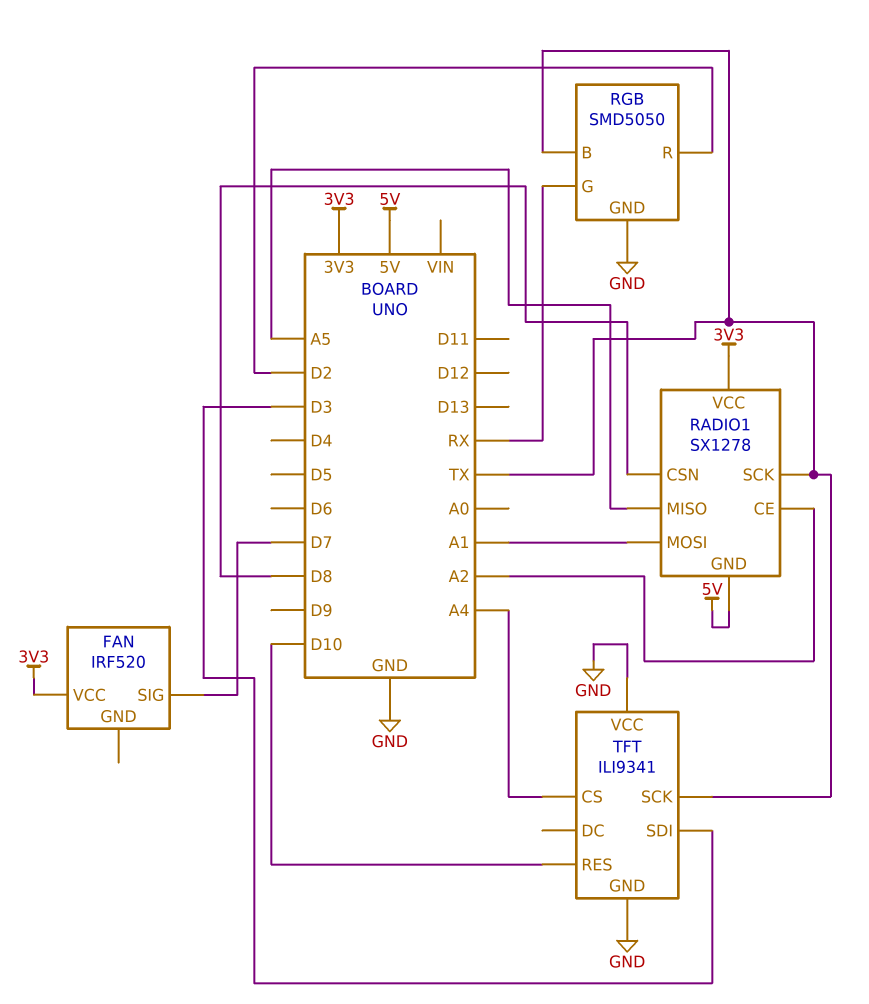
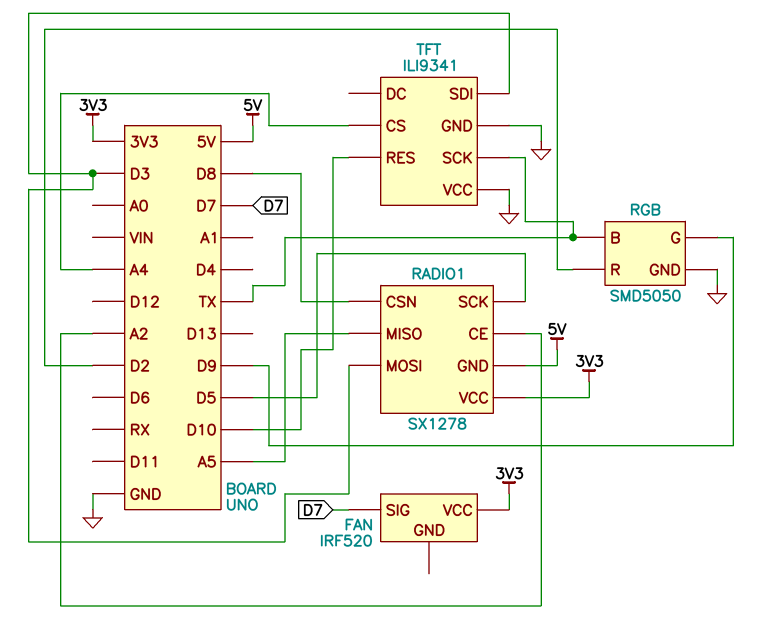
RADIO1 pin MOSI: A1 -> D3
RADIO1 pin SCK: TX -> D5
RGB pin G: RX -> D9

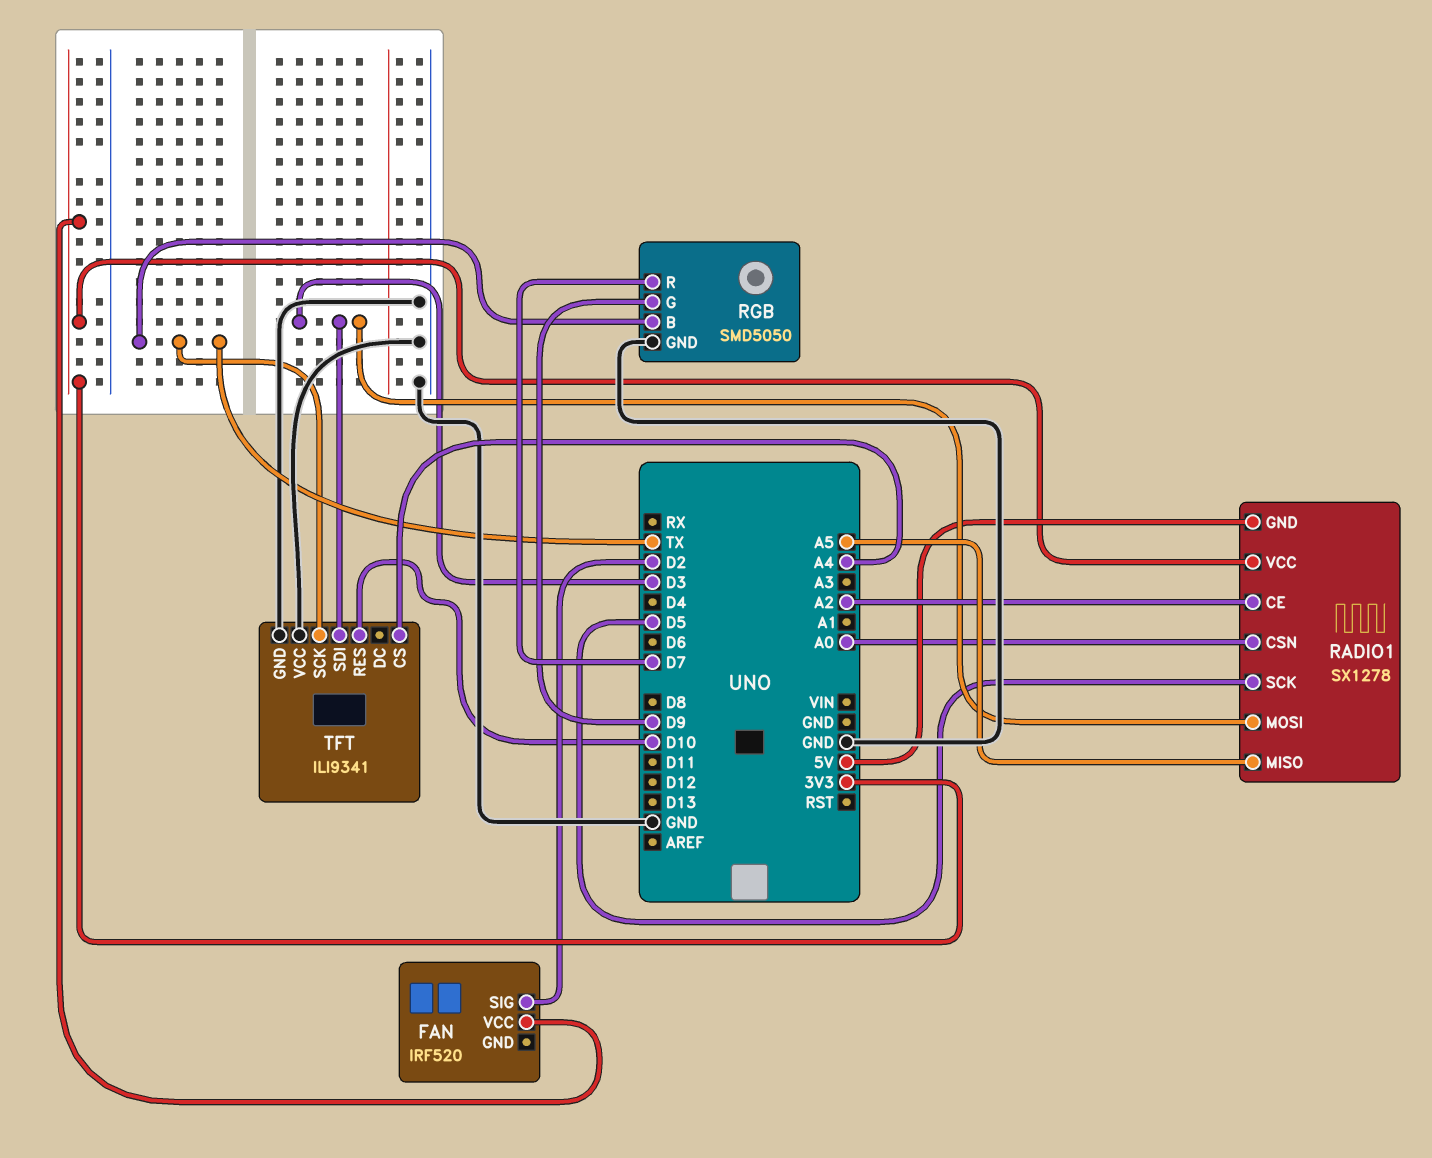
FAN pin SIG: D7 -> D2
RADIO1 pin CSN: D8 -> A0
RGB pin R: D2 -> D7

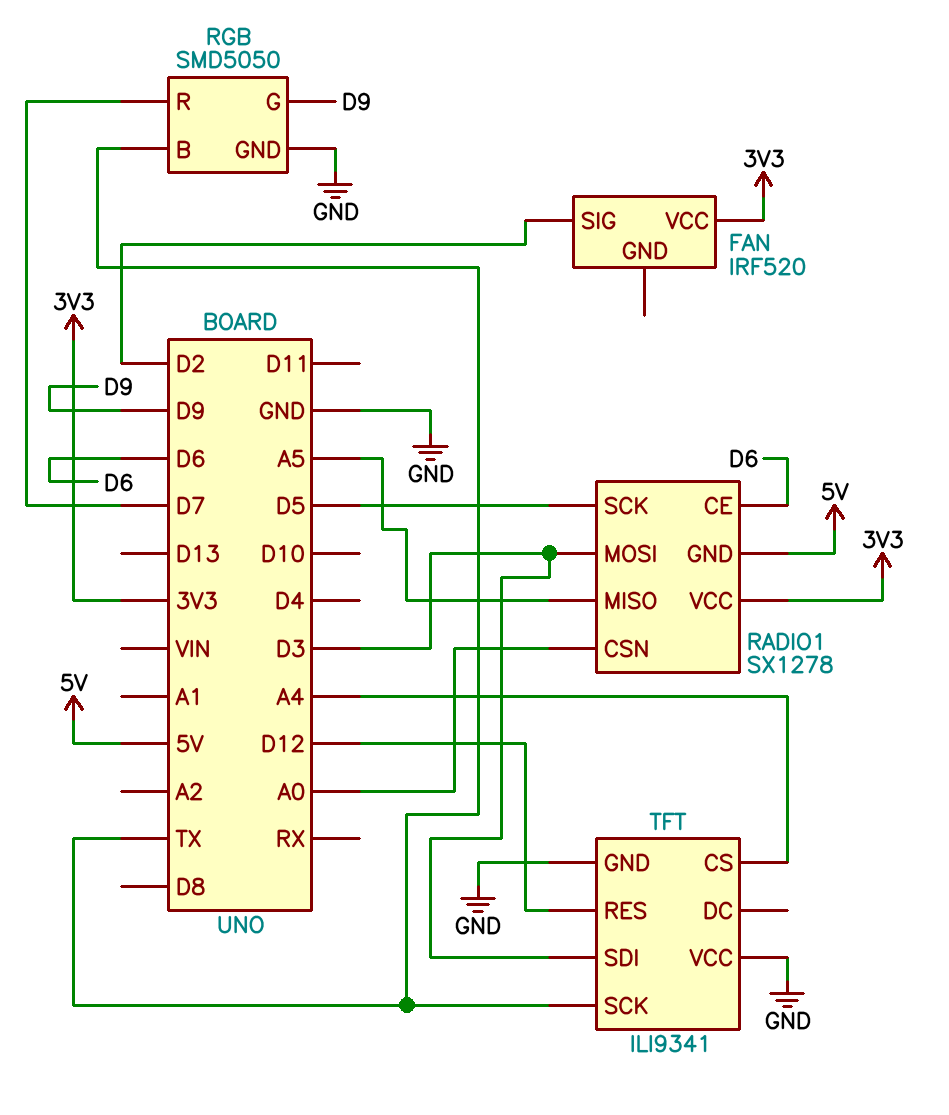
RADIO1 pin CE: A2 -> D6
TFT pin RES: D10 -> D12

